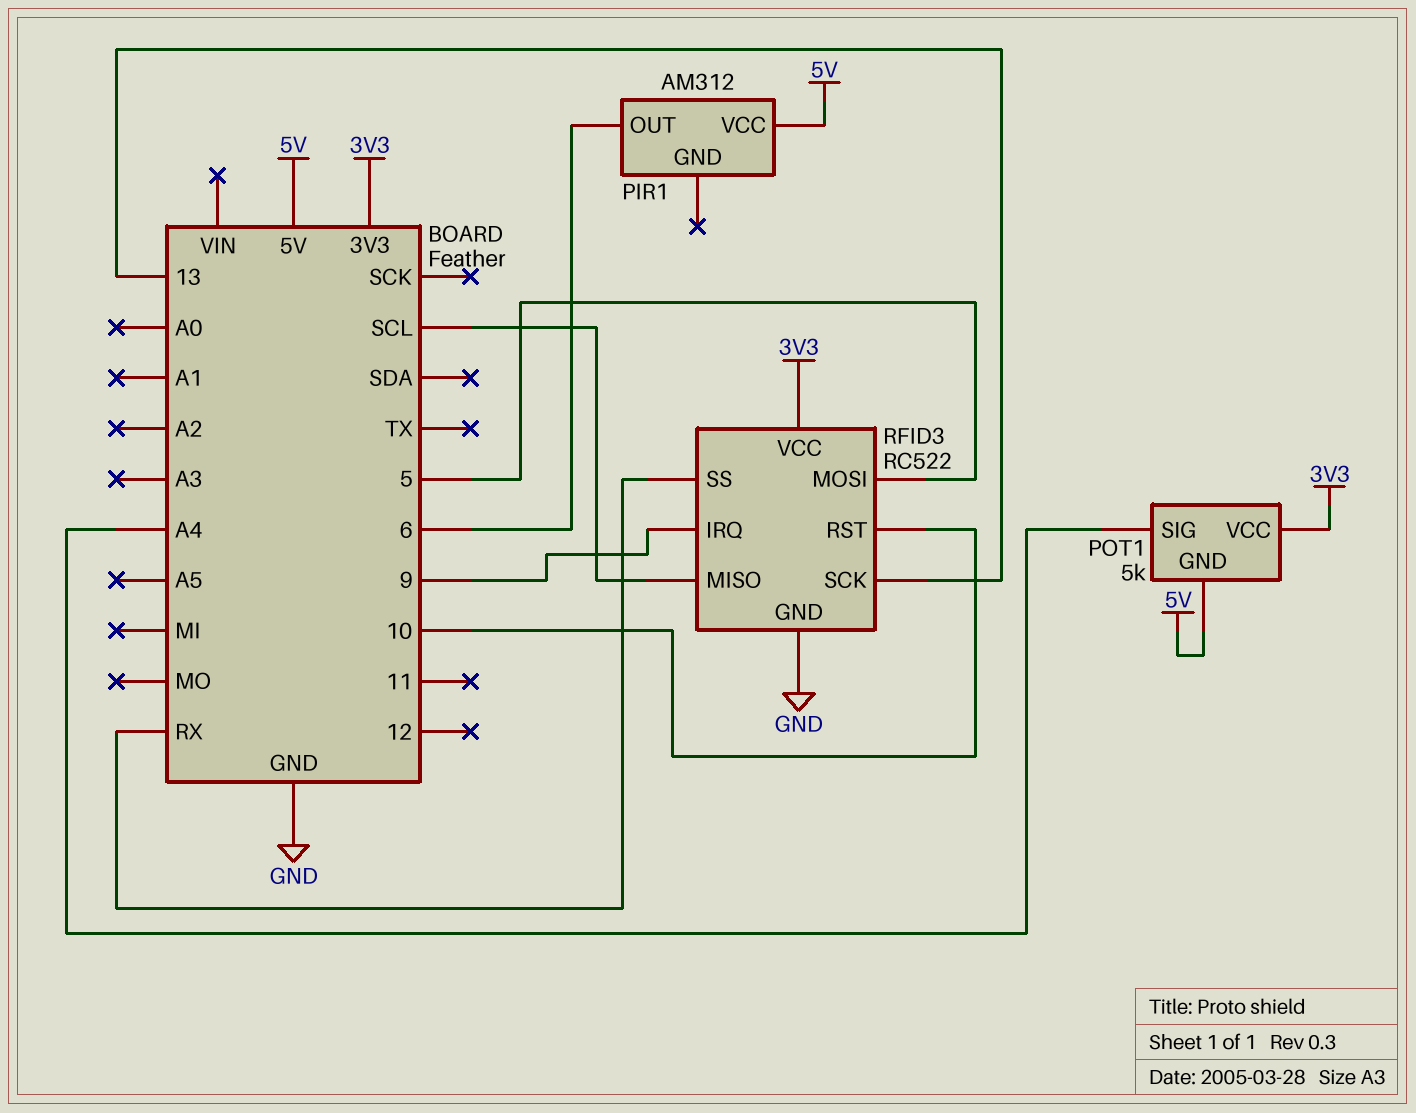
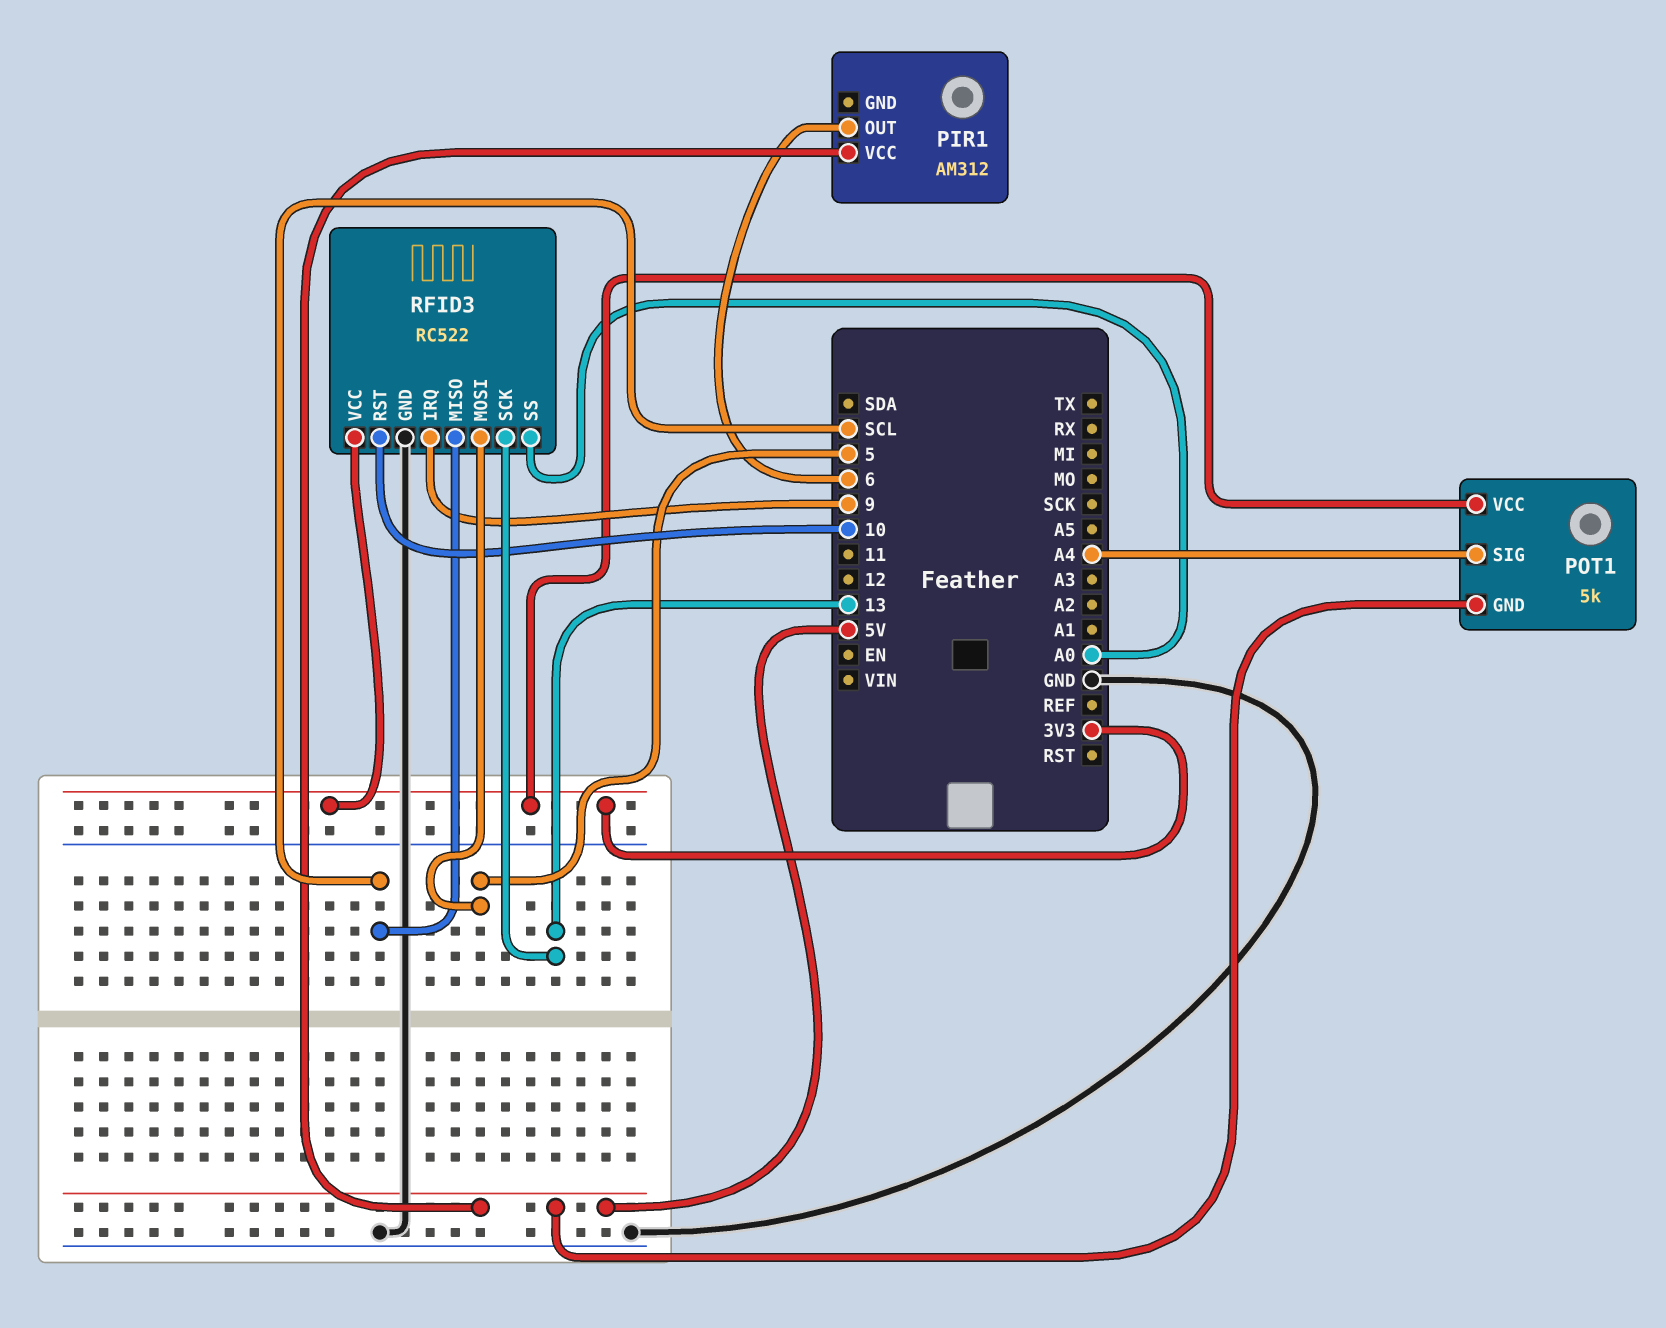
RFID3 pin SS: RX -> A0

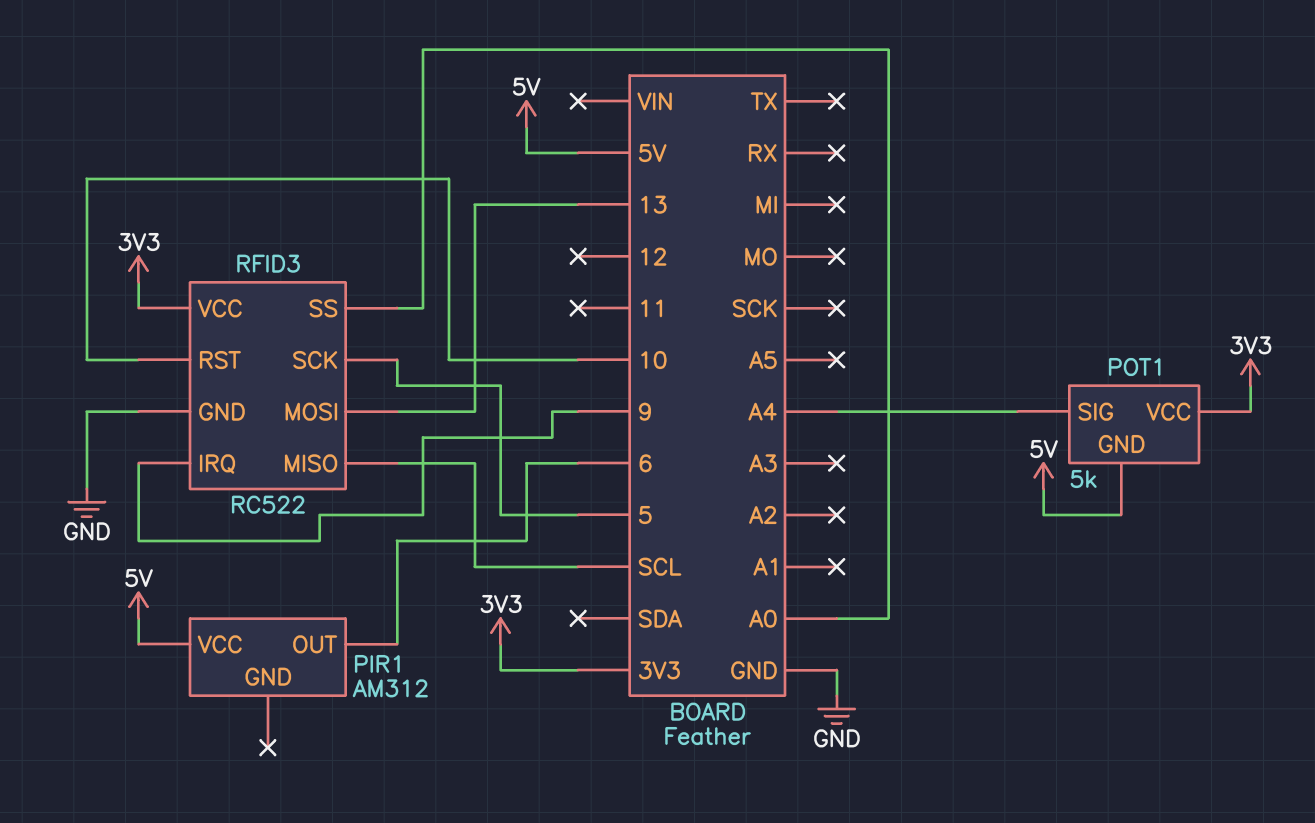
RFID3 pin MOSI: 5 -> 13
RFID3 pin SCK: 13 -> 5

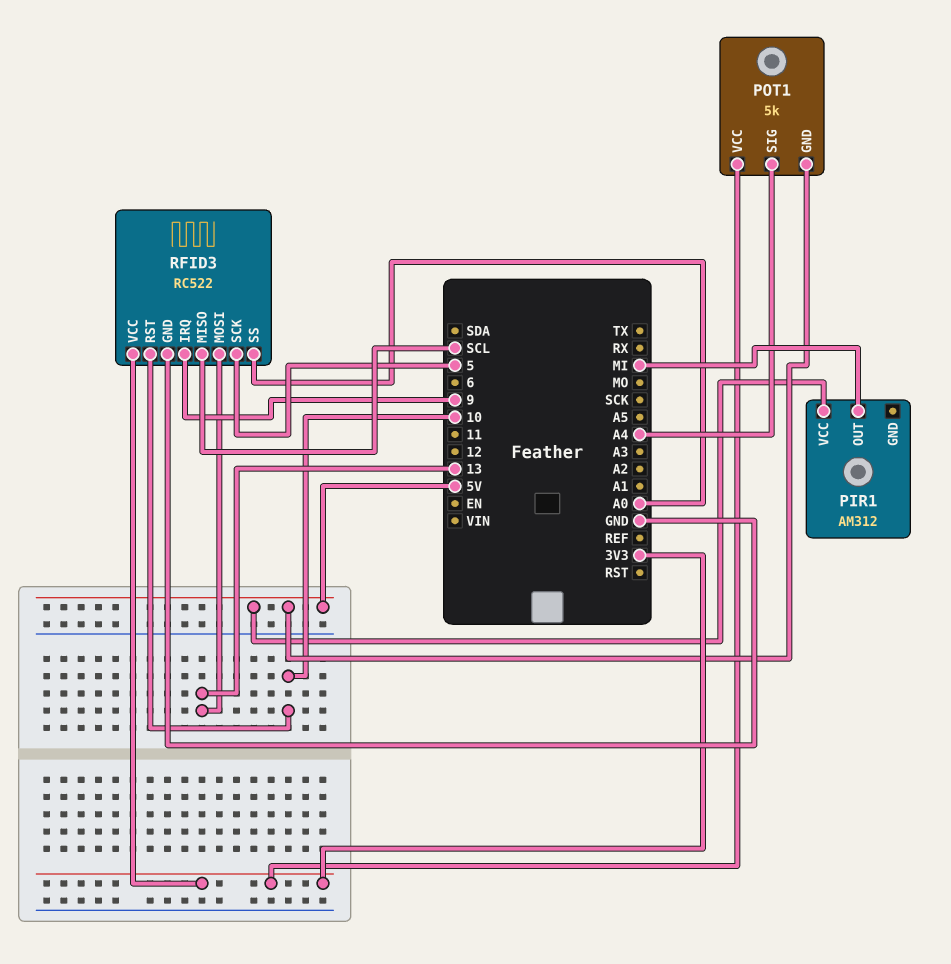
PIR1 pin OUT: 6 -> MI

